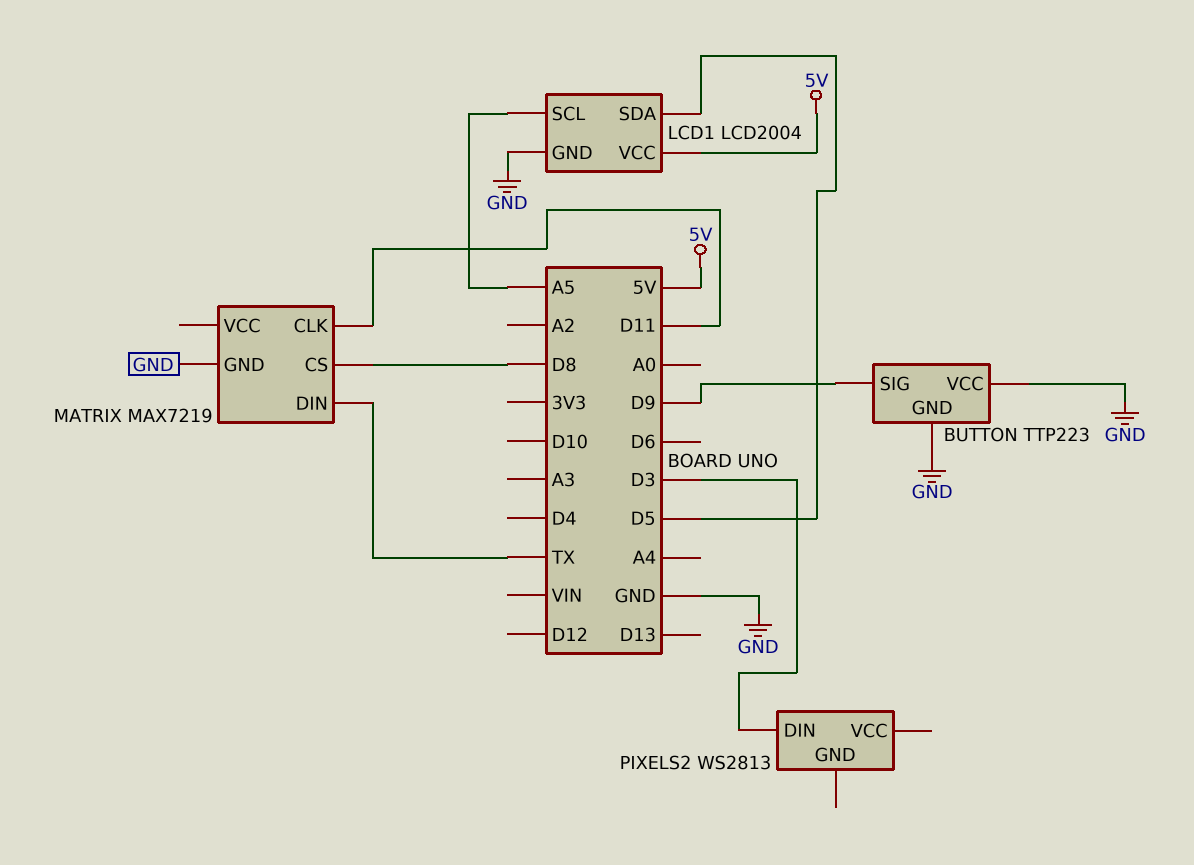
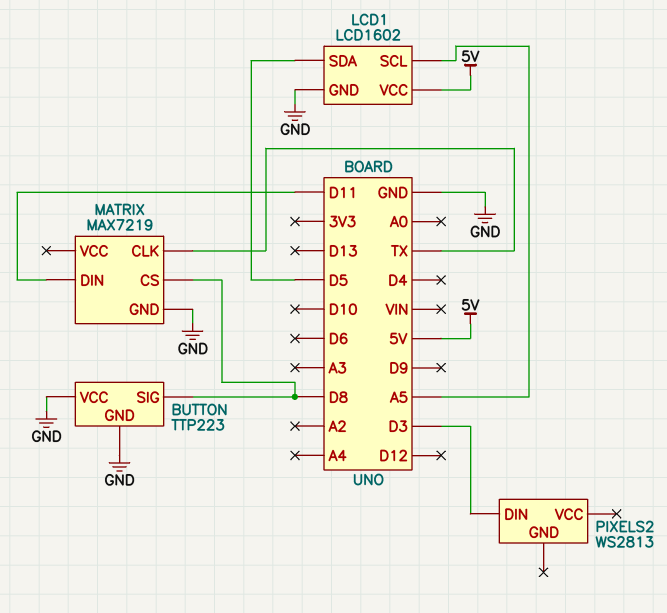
BUTTON pin SIG: D9 -> D8
LCD1: LCD2004 -> LCD1602
MATRIX pin CLK: D11 -> TX
MATRIX pin DIN: TX -> D11

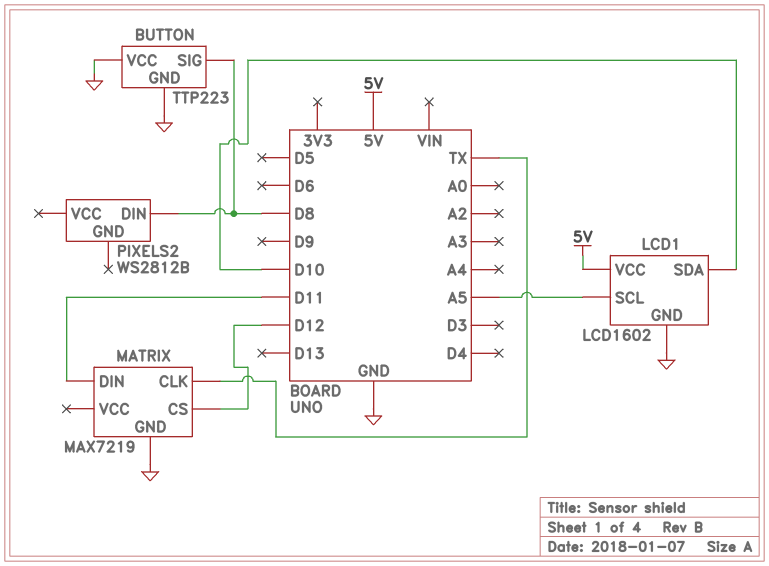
LCD1 pin SDA: D5 -> D10
MATRIX pin CS: D8 -> D12
PIXELS2: WS2813 -> WS2812B
PIXELS2 pin DIN: D3 -> D8

